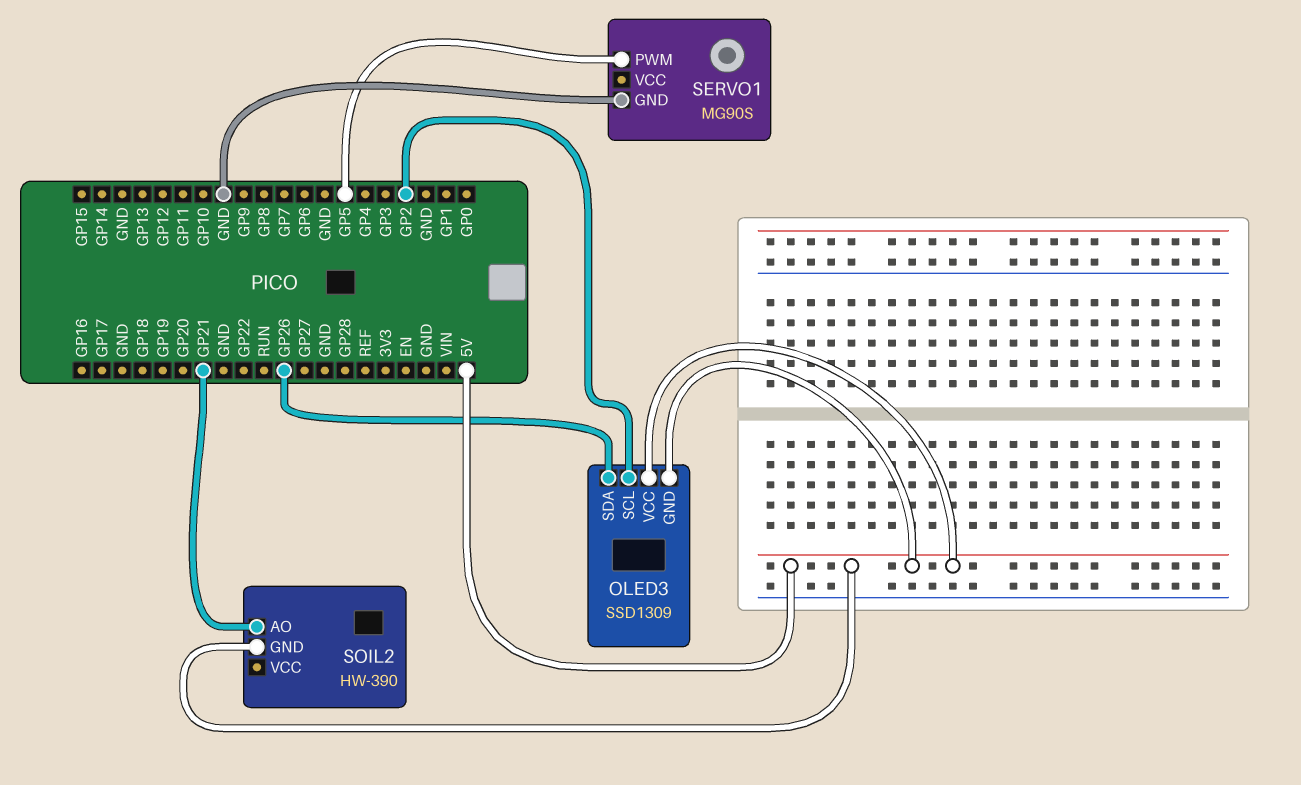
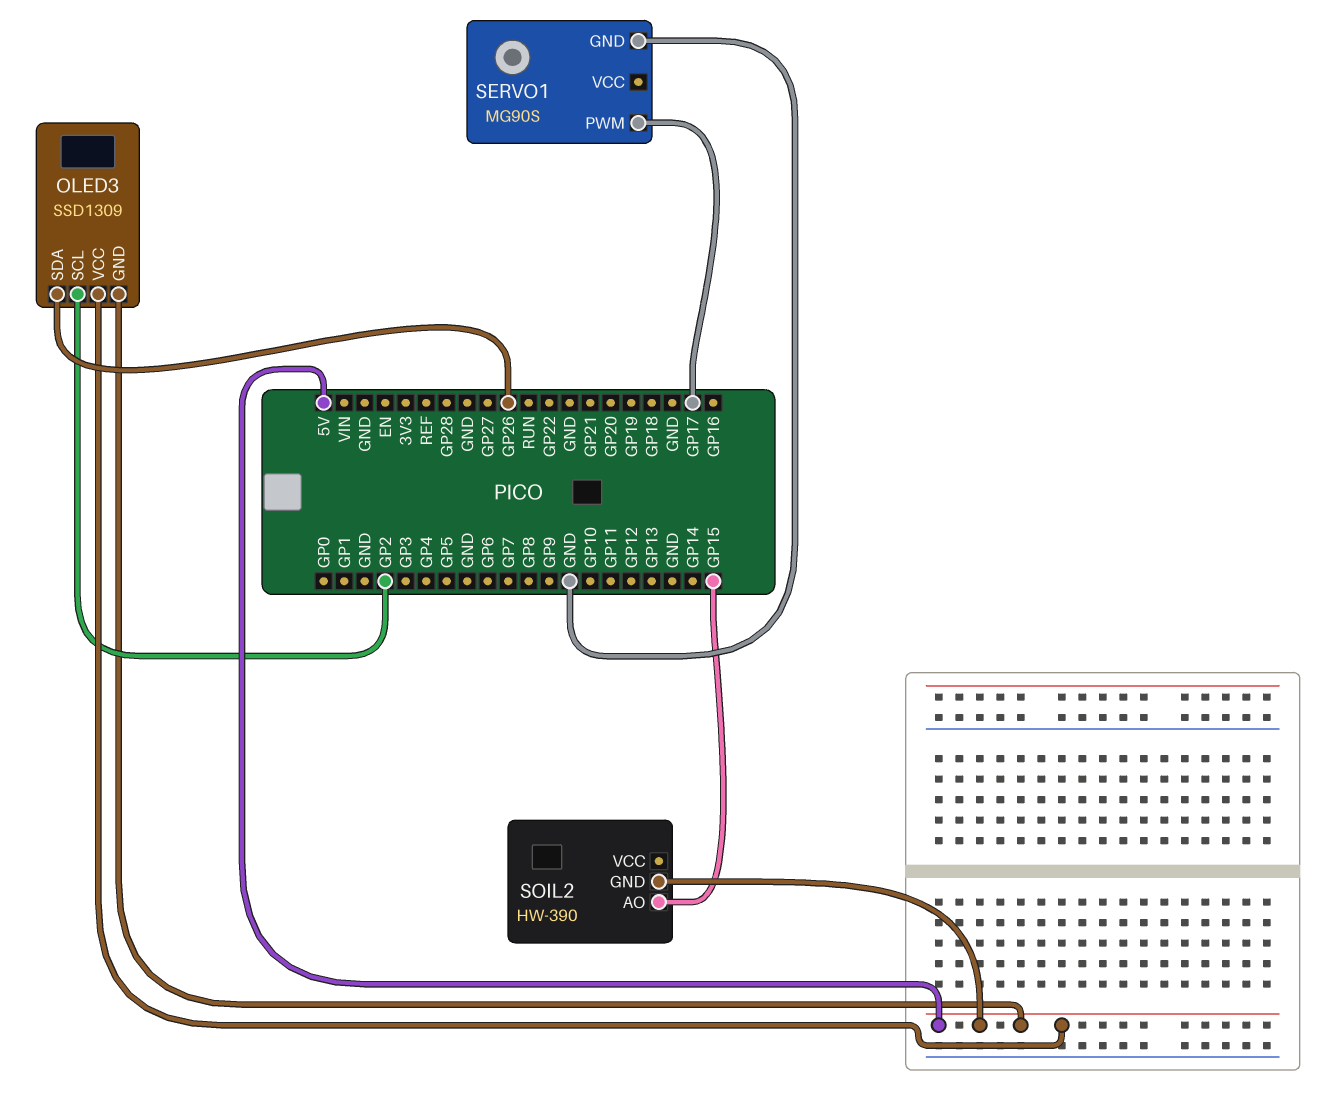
SERVO1 pin PWM: GP5 -> GP17
SOIL2 pin AO: GP21 -> GP15

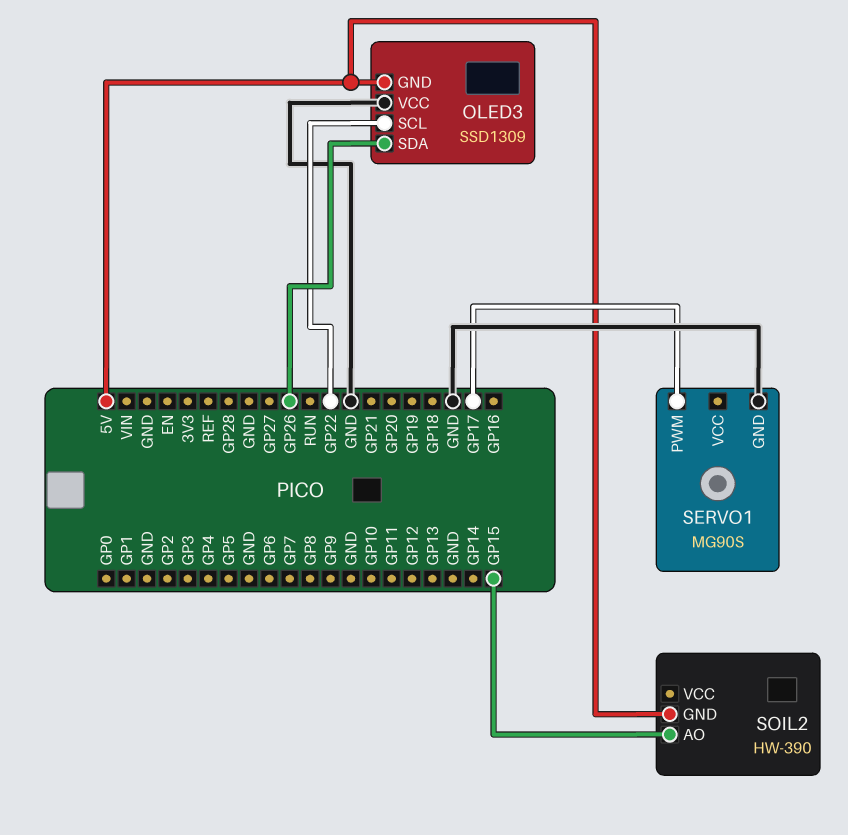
OLED3 pin SCL: GP2 -> GP22
OLED3 pin VCC: 5V -> GND

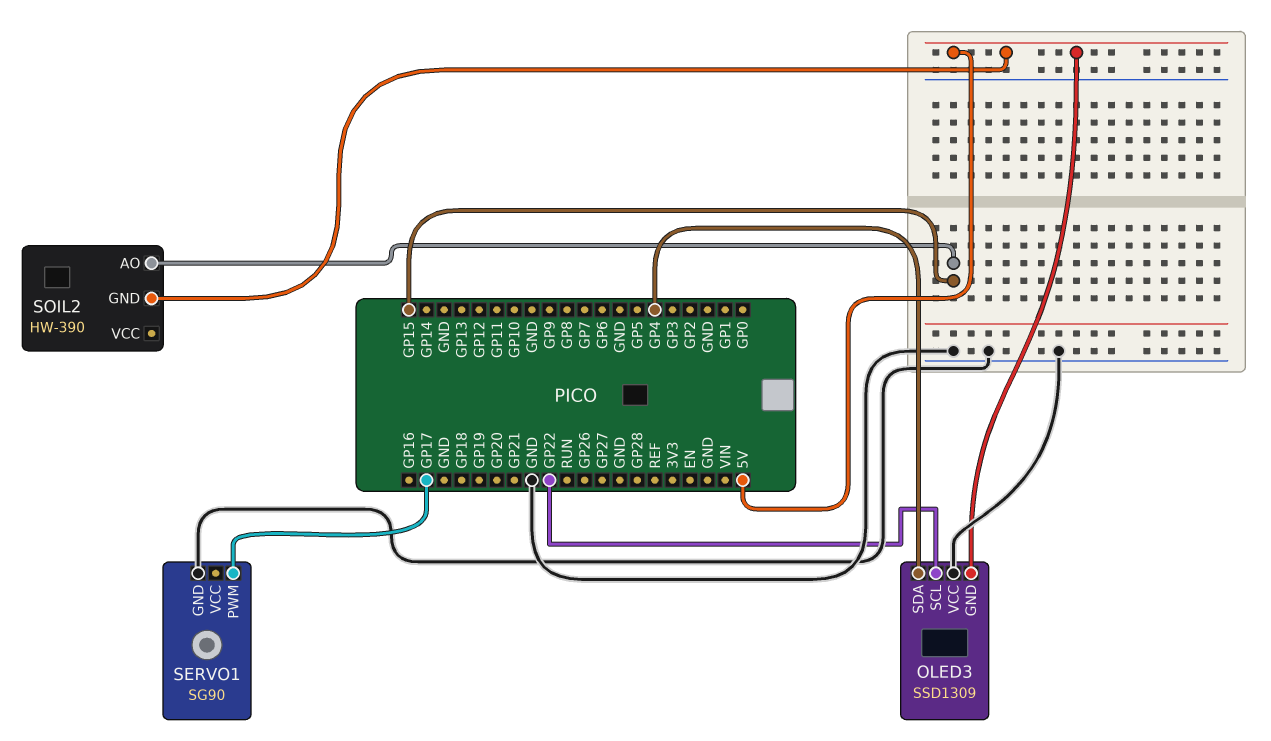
OLED3 pin SDA: GP26 -> GP4
SERVO1: MG90S -> SG90

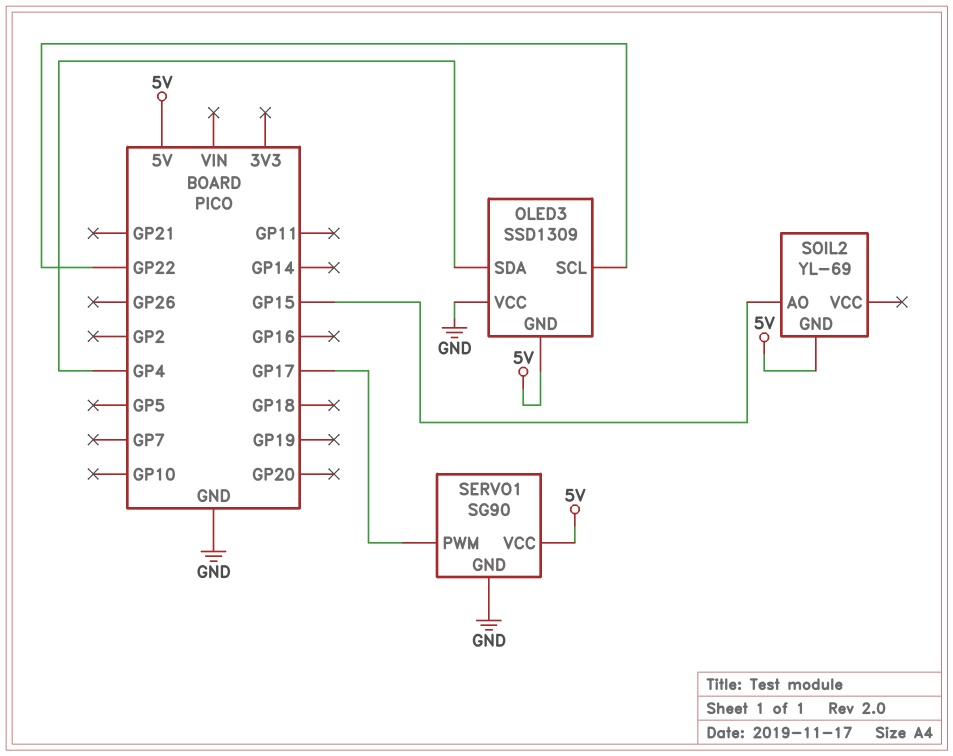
SERVO1 pin VCC: none -> 5V
SOIL2: HW-390 -> YL-69

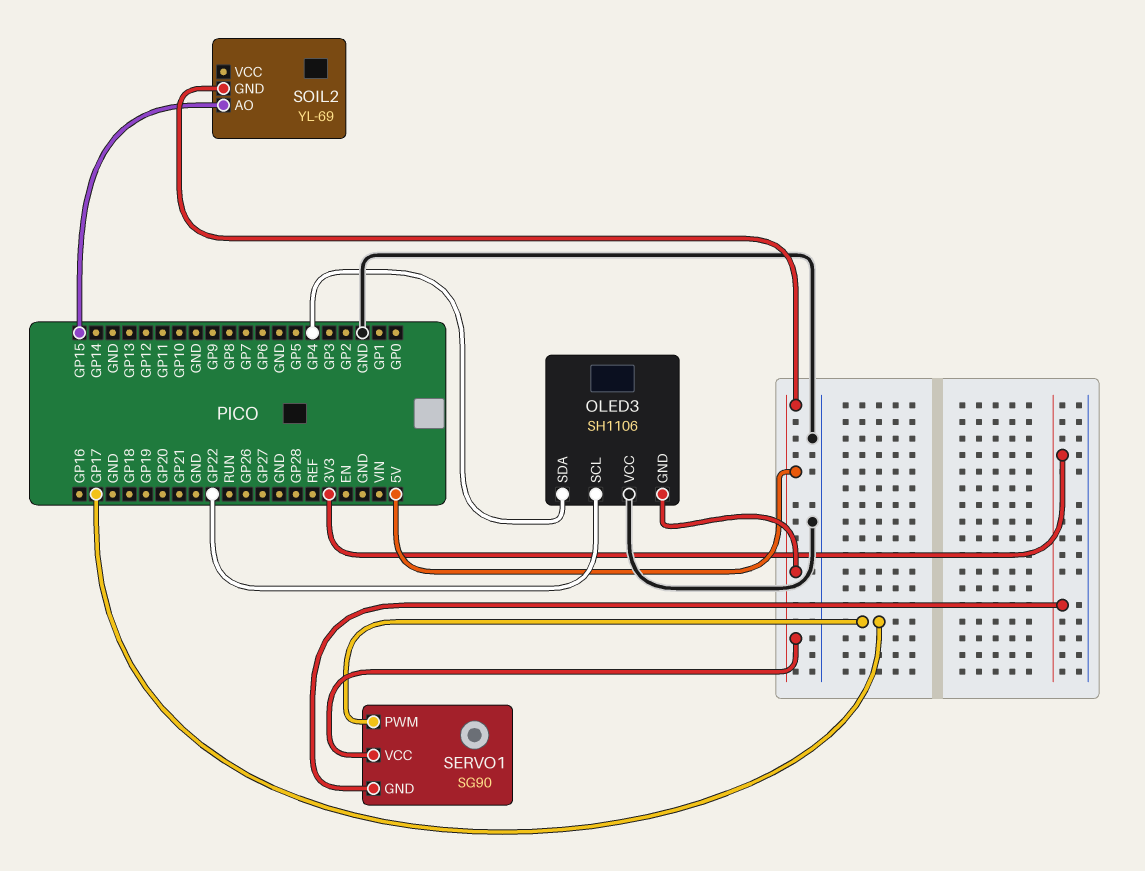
OLED3: SSD1309 -> SH1106
SERVO1 pin GND: GND -> 3V3

